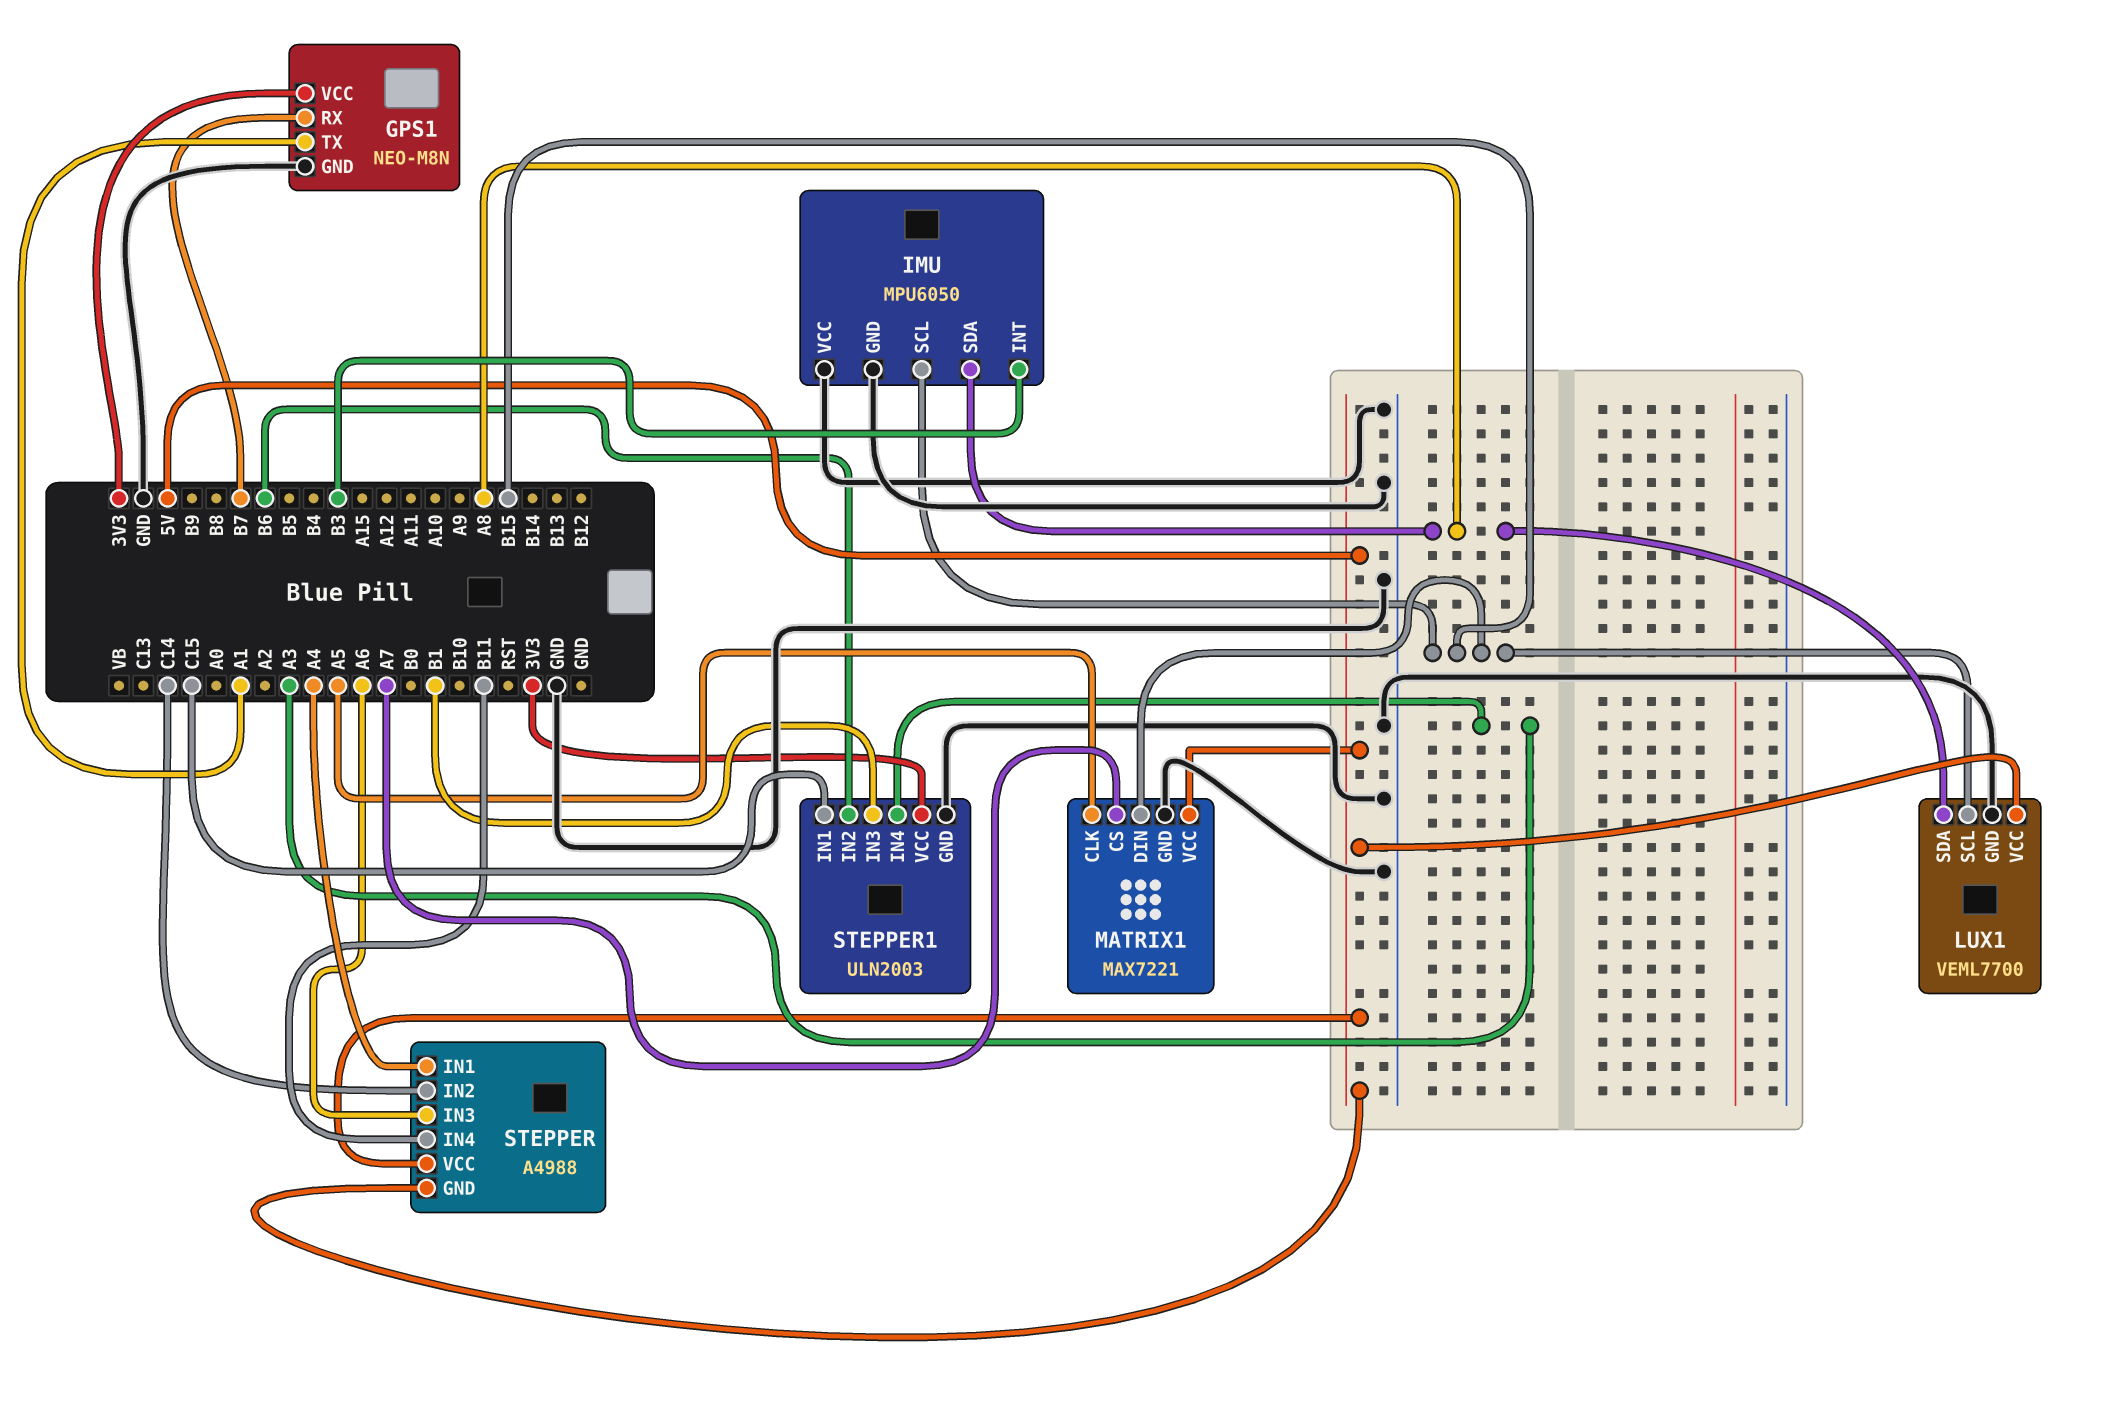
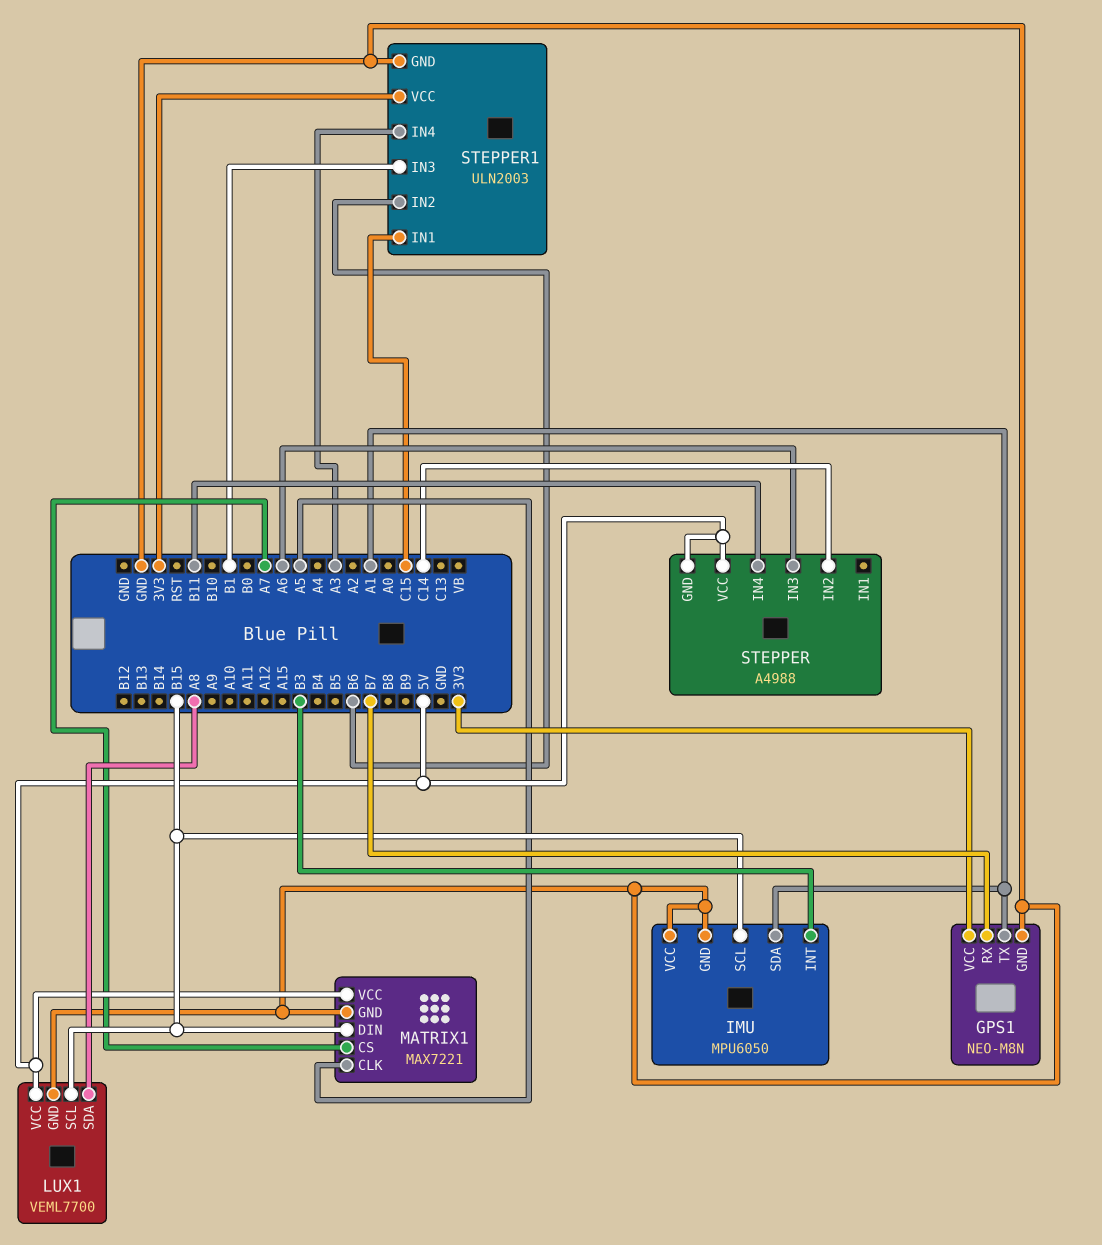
IMU pin SDA: A8 -> A1
STEPPER pin IN1: A4 -> none

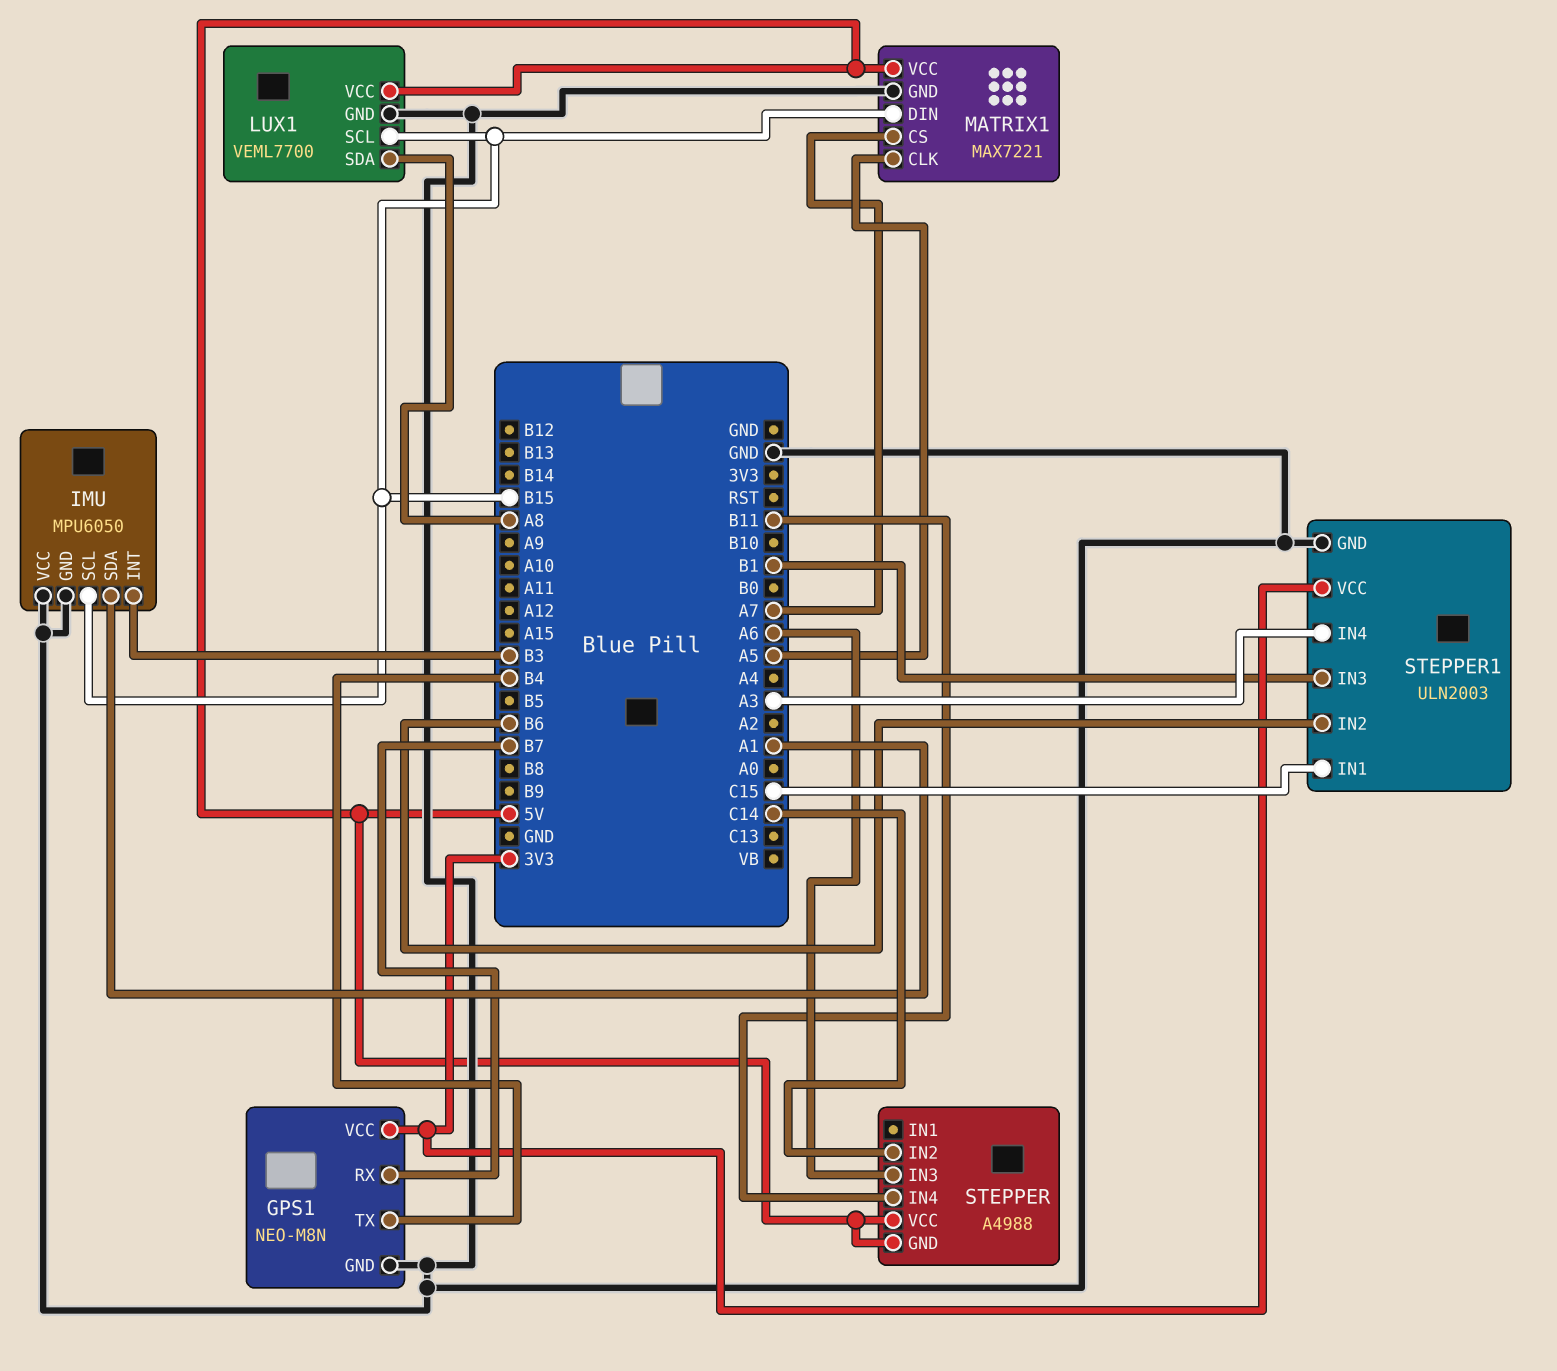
GPS1 pin TX: A1 -> B4

